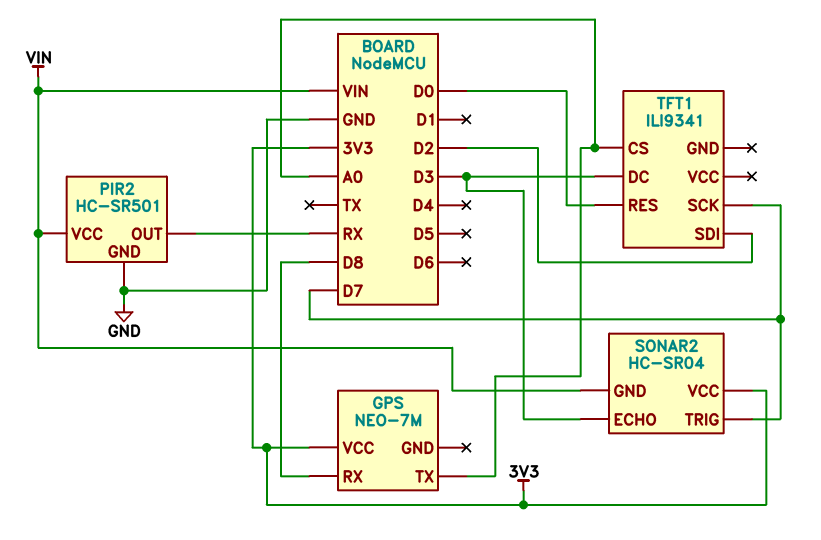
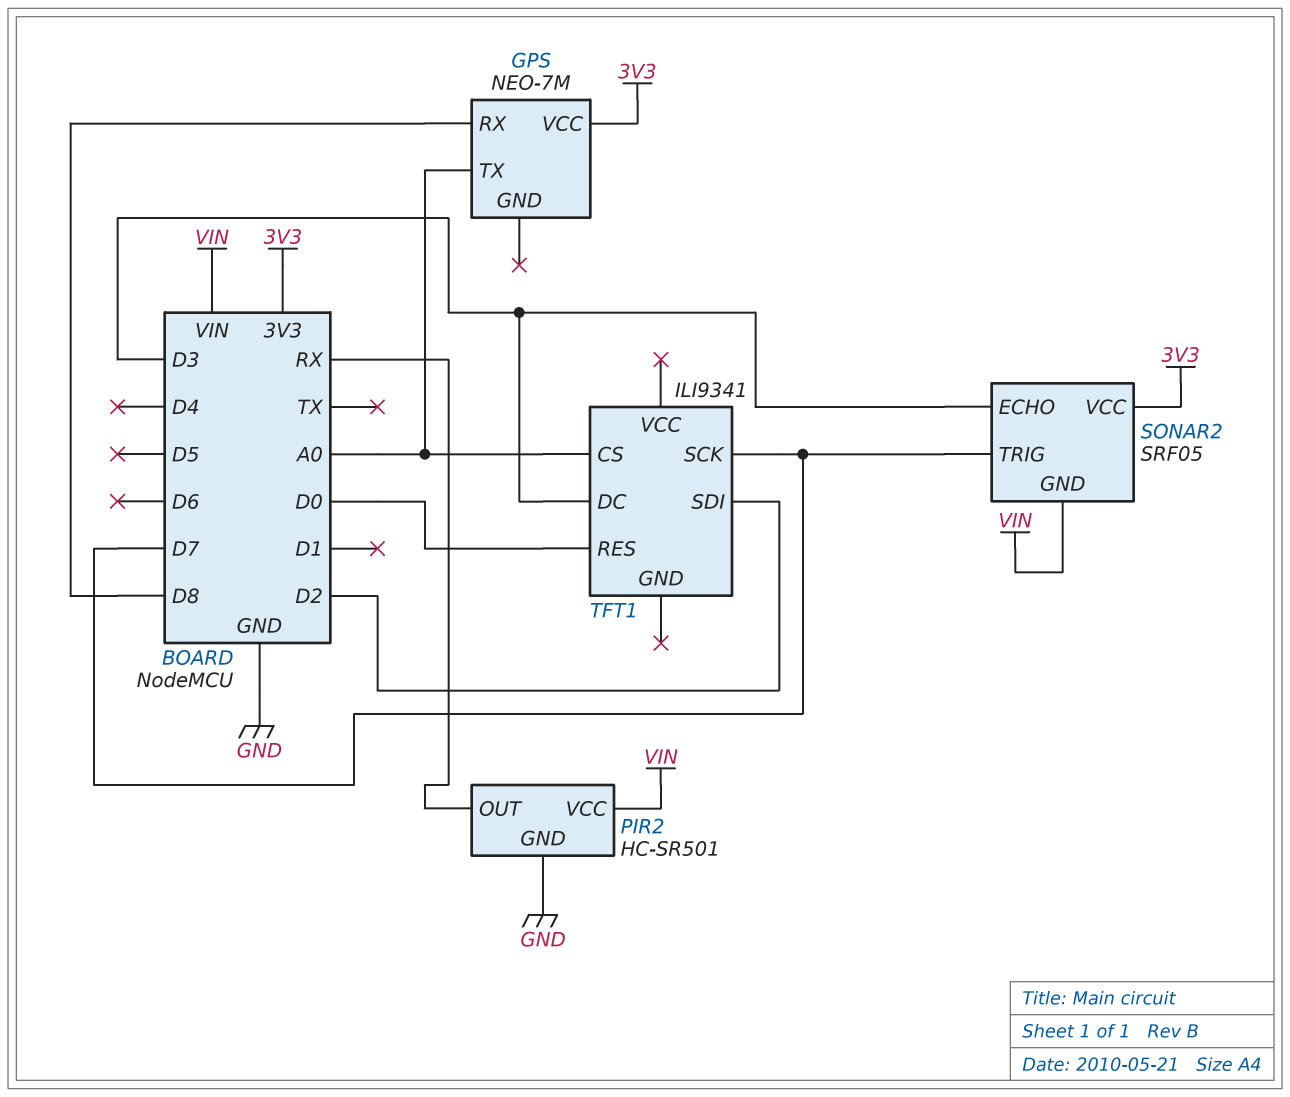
SONAR2: HC-SR04 -> SRF05

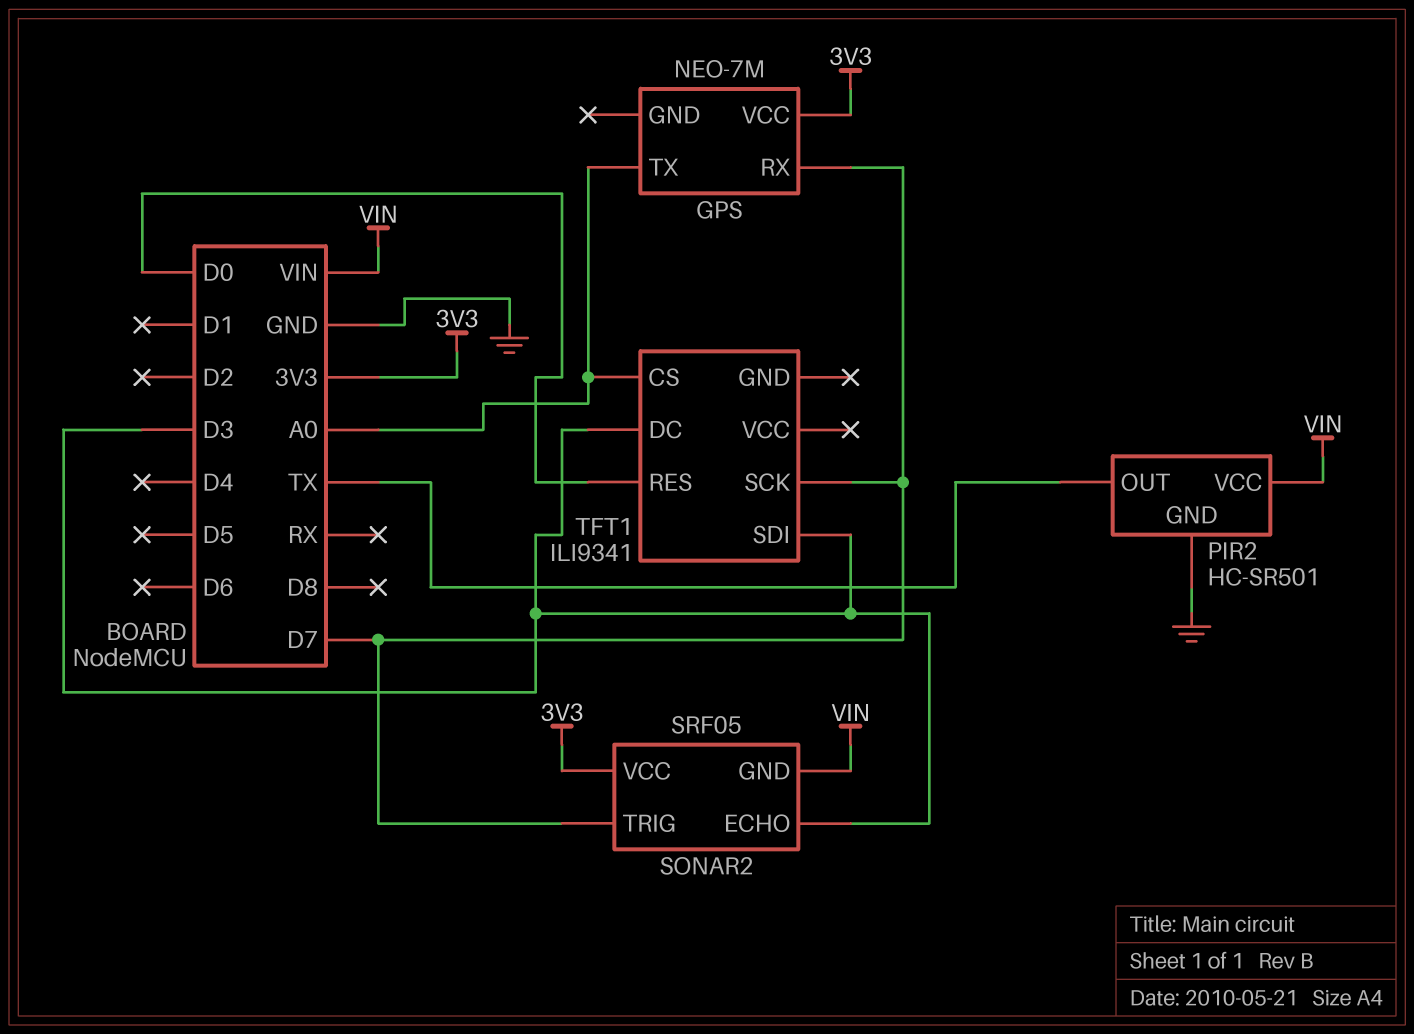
GPS pin RX: D8 -> D7
PIR2 pin OUT: RX -> TX
TFT1 pin SDI: D2 -> D3

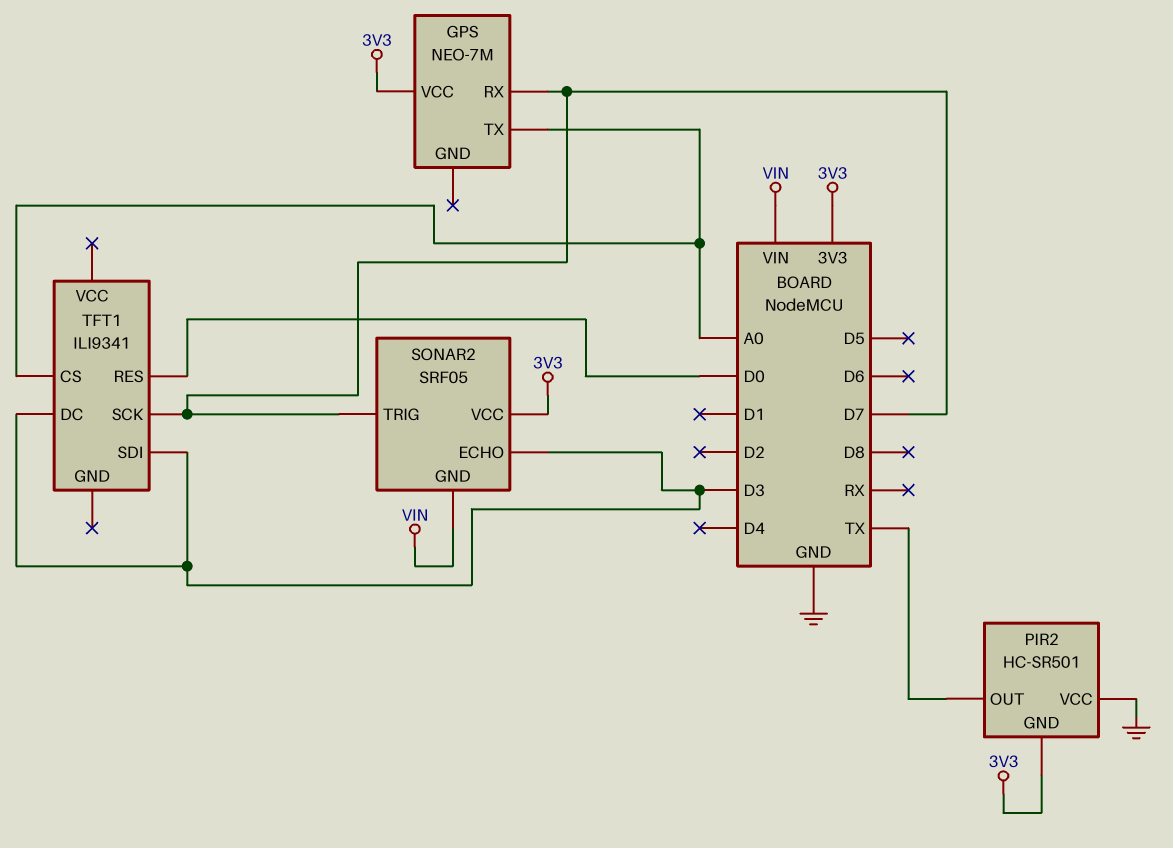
PIR2 pin GND: GND -> 3V3
PIR2 pin VCC: VIN -> GND

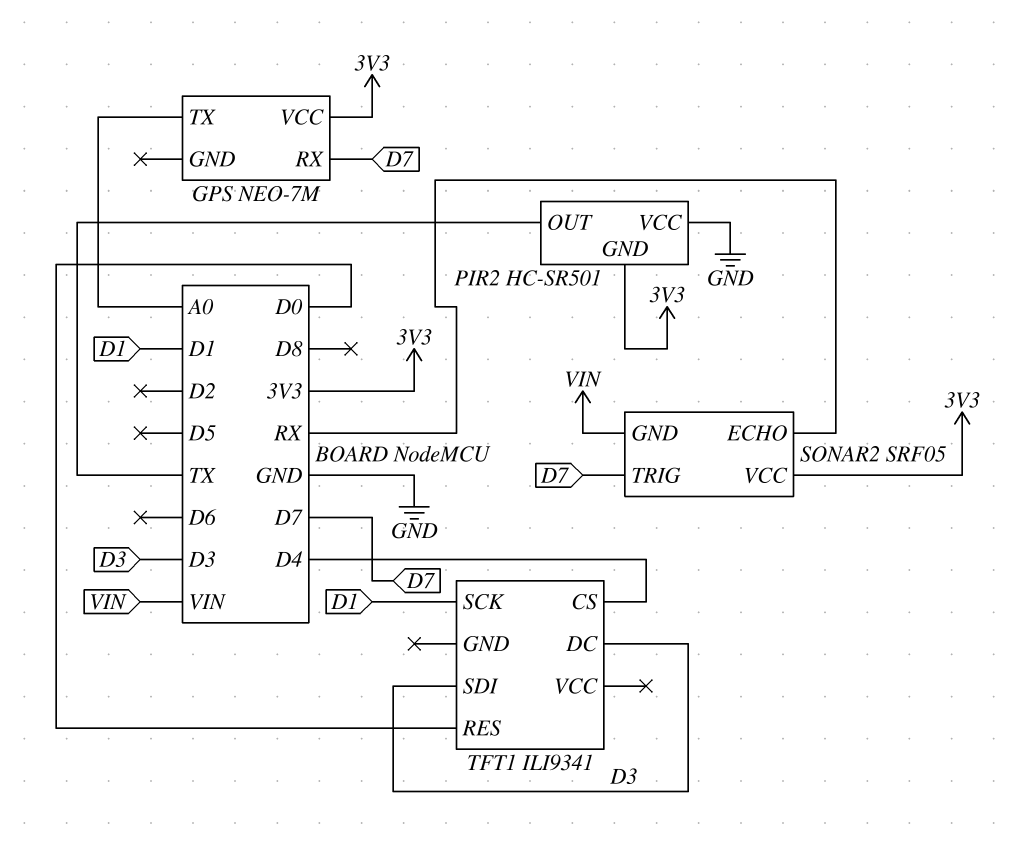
SONAR2 pin ECHO: D3 -> RX
TFT1 pin CS: A0 -> D4
TFT1 pin SCK: D7 -> D1

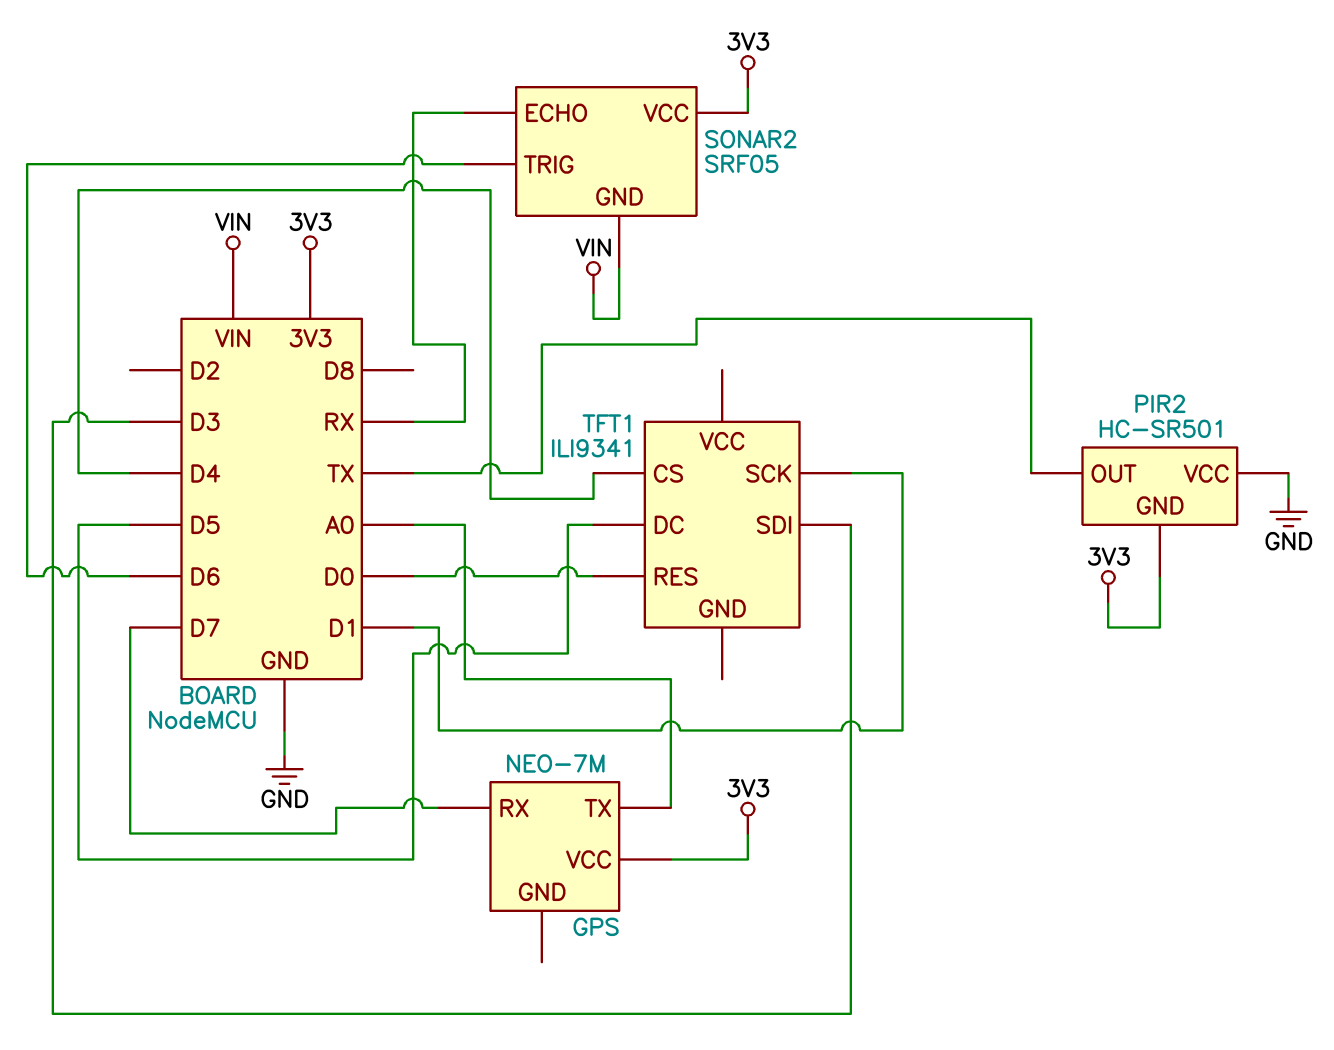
SONAR2 pin TRIG: D7 -> D6
TFT1 pin DC: D3 -> D5

